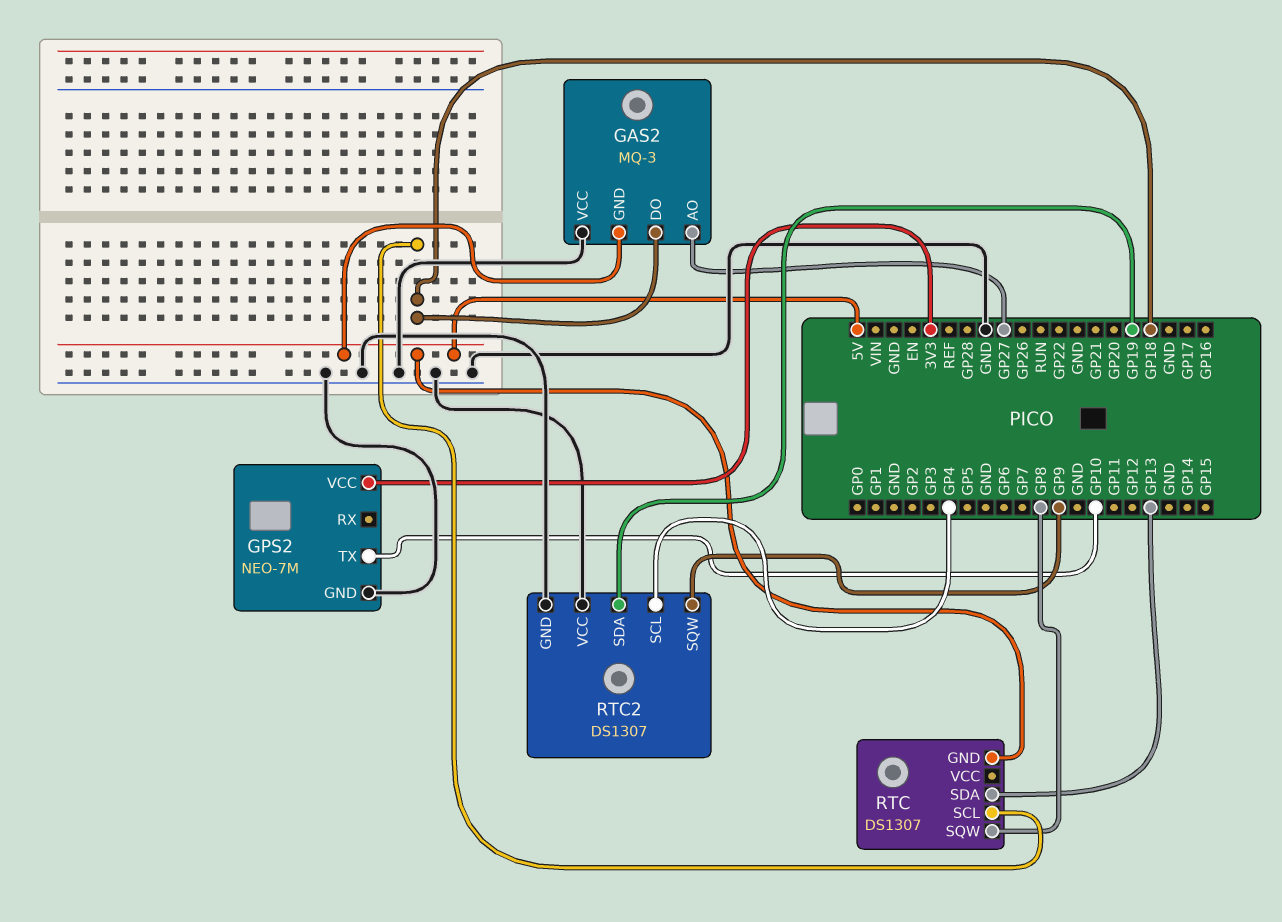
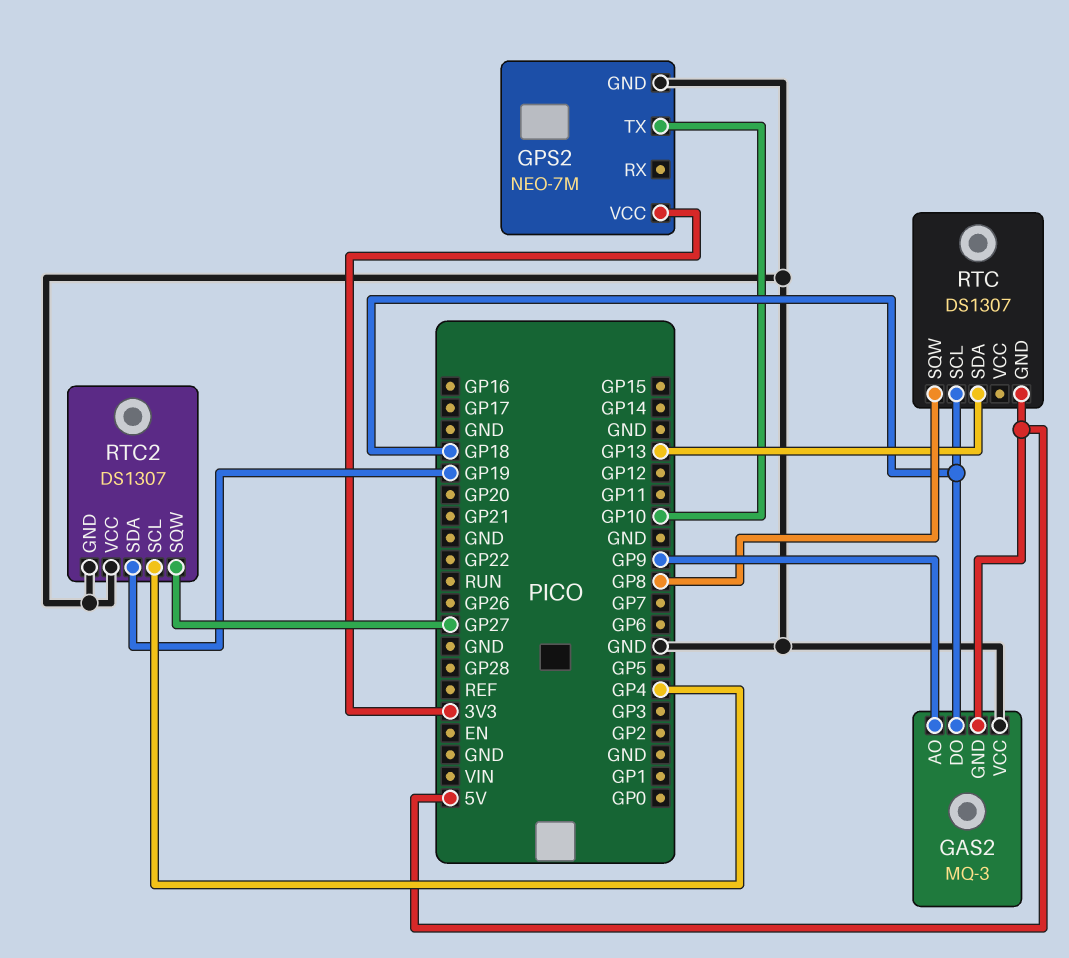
GAS2 pin AO: GP27 -> GP9
RTC2 pin SQW: GP9 -> GP27

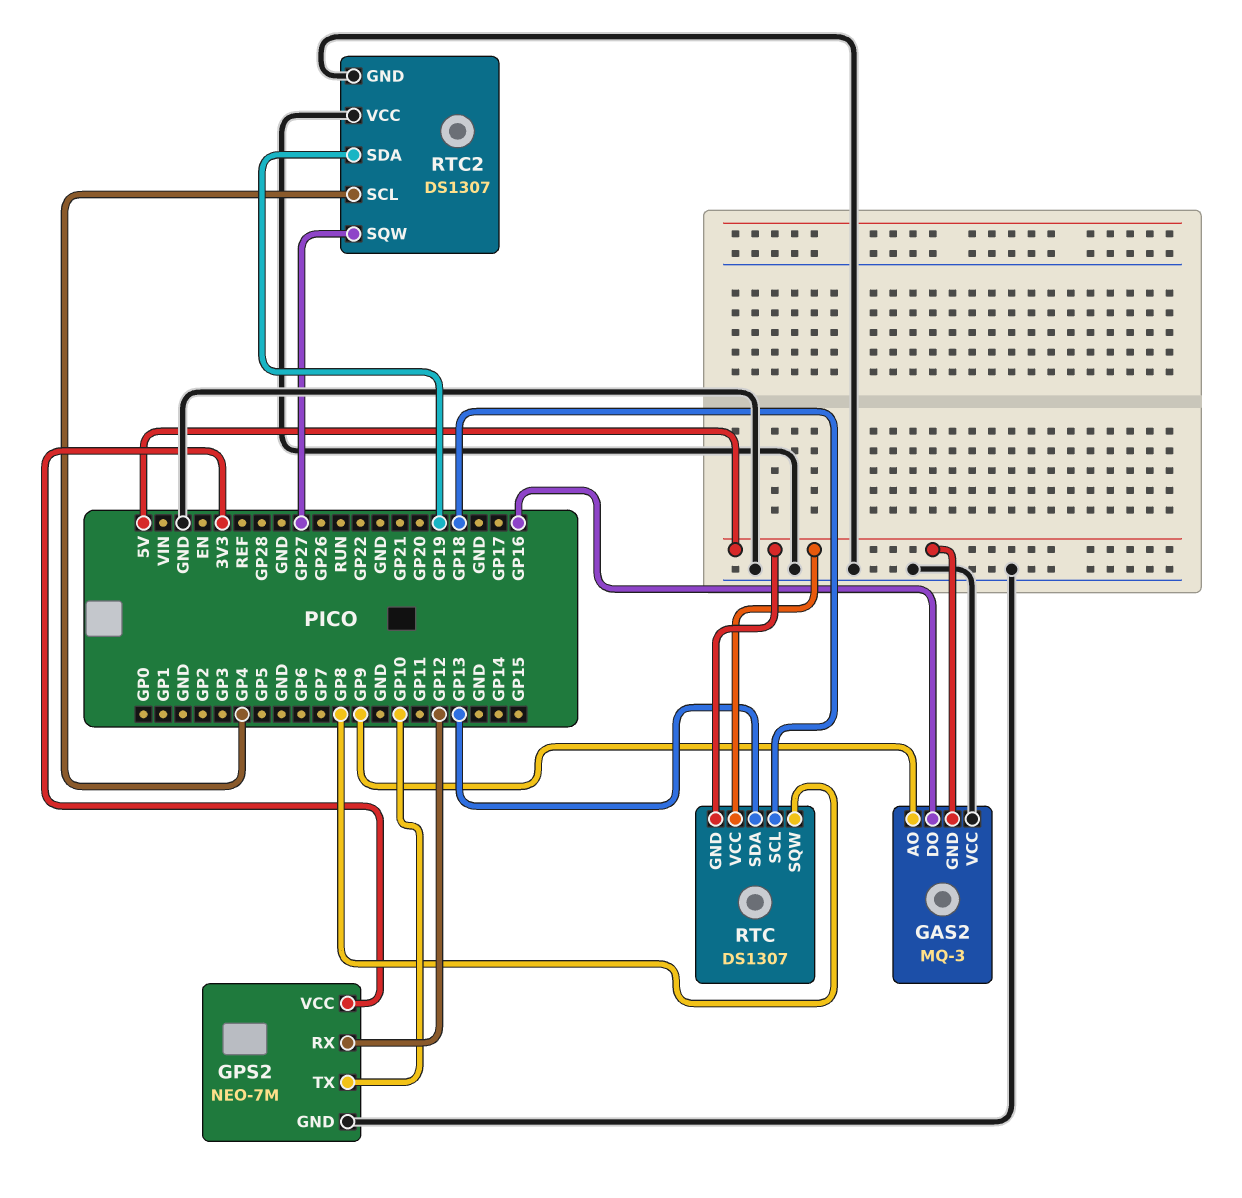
GAS2 pin DO: GP18 -> GP16
GPS2 pin RX: none -> GP12
RTC pin VCC: none -> 5V

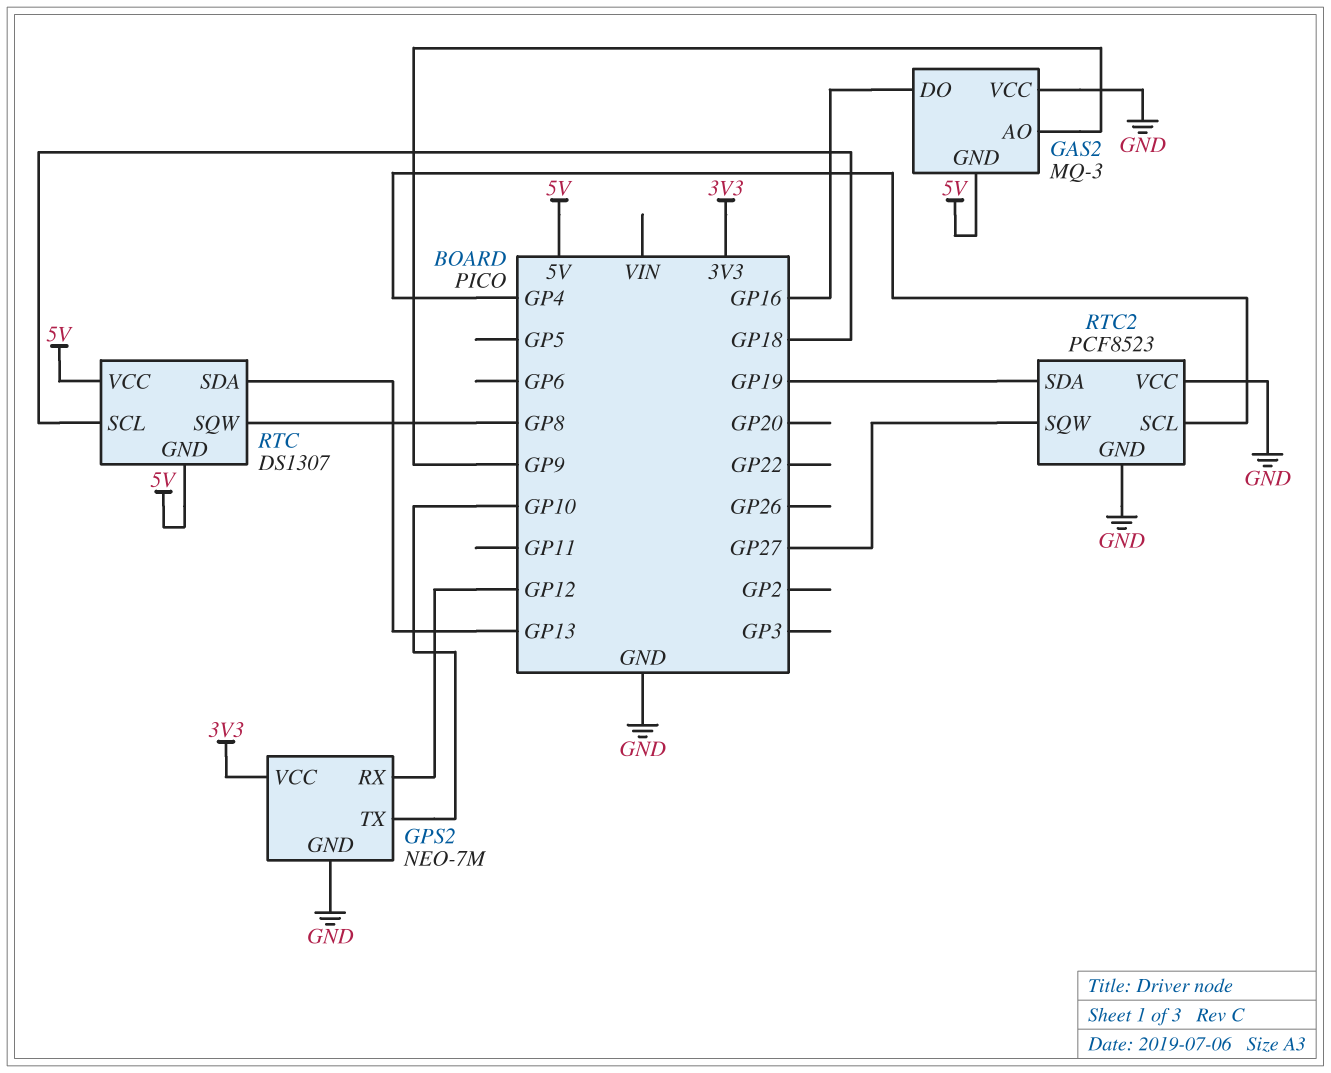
RTC2: DS1307 -> PCF8523

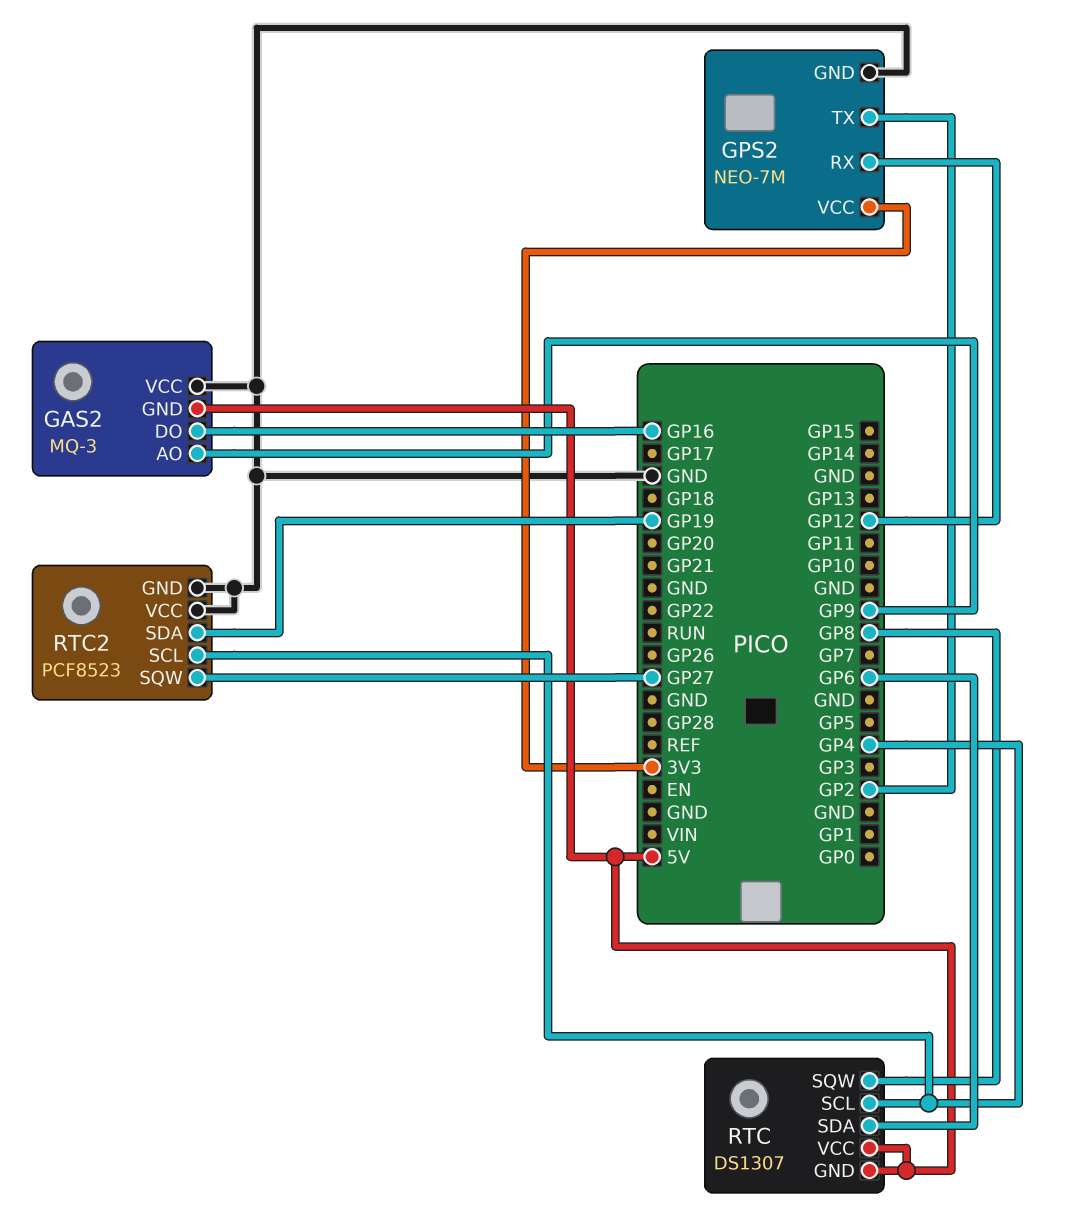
GPS2 pin TX: GP10 -> GP2
RTC pin SCL: GP18 -> GP4
RTC pin SDA: GP13 -> GP6

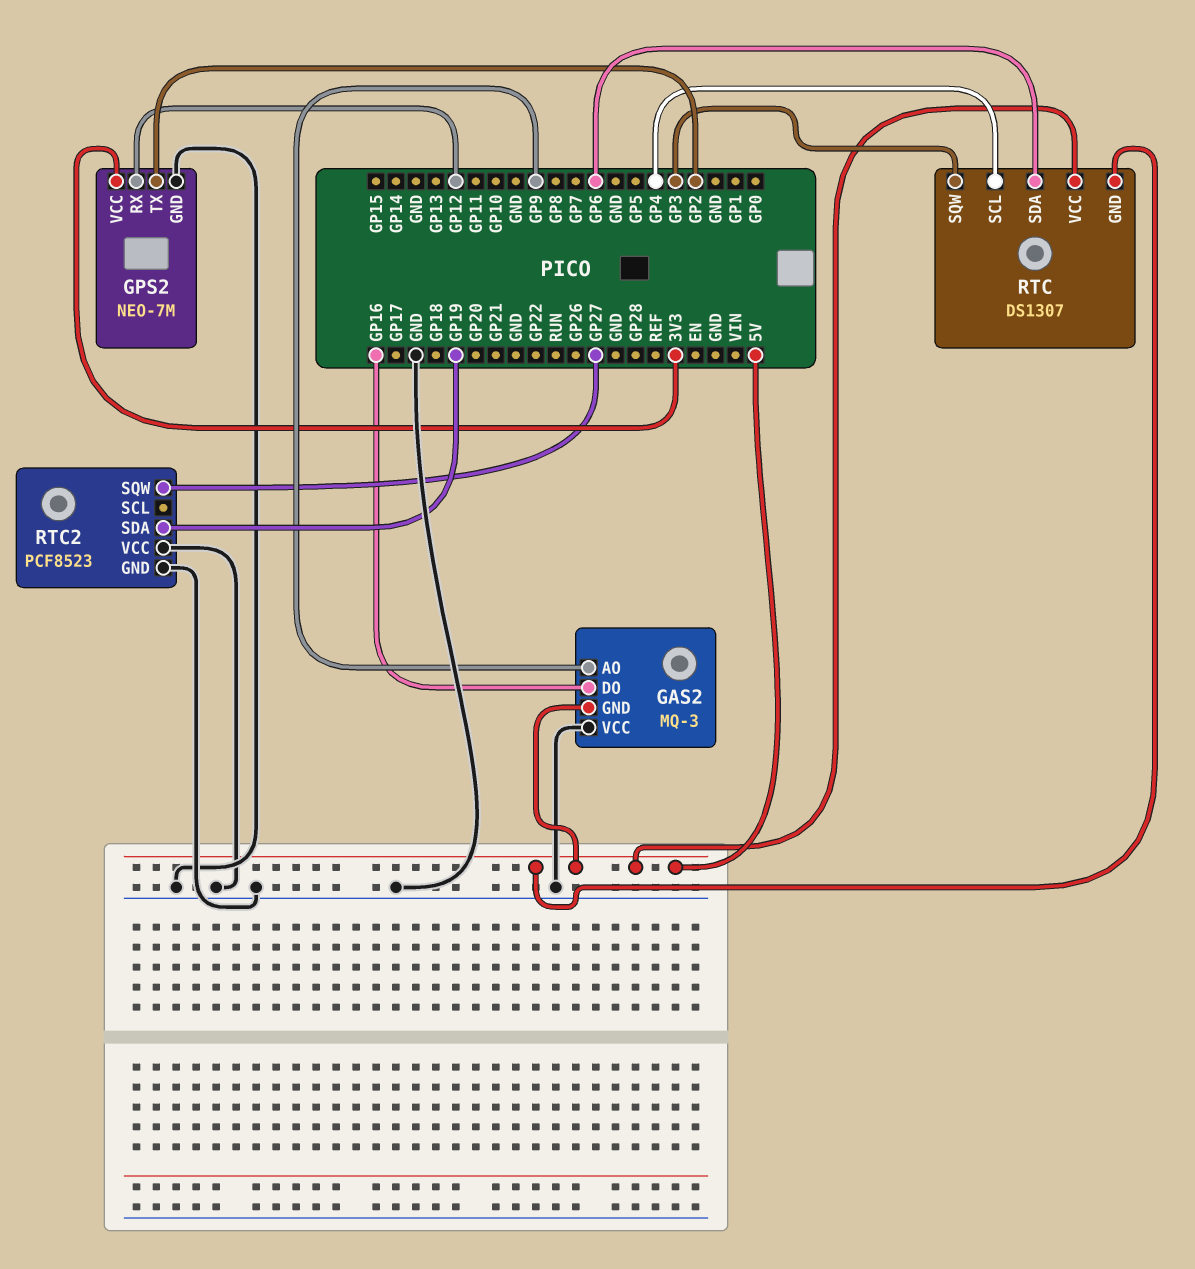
RTC pin SQW: GP8 -> GP3
RTC2 pin SCL: GP4 -> none

